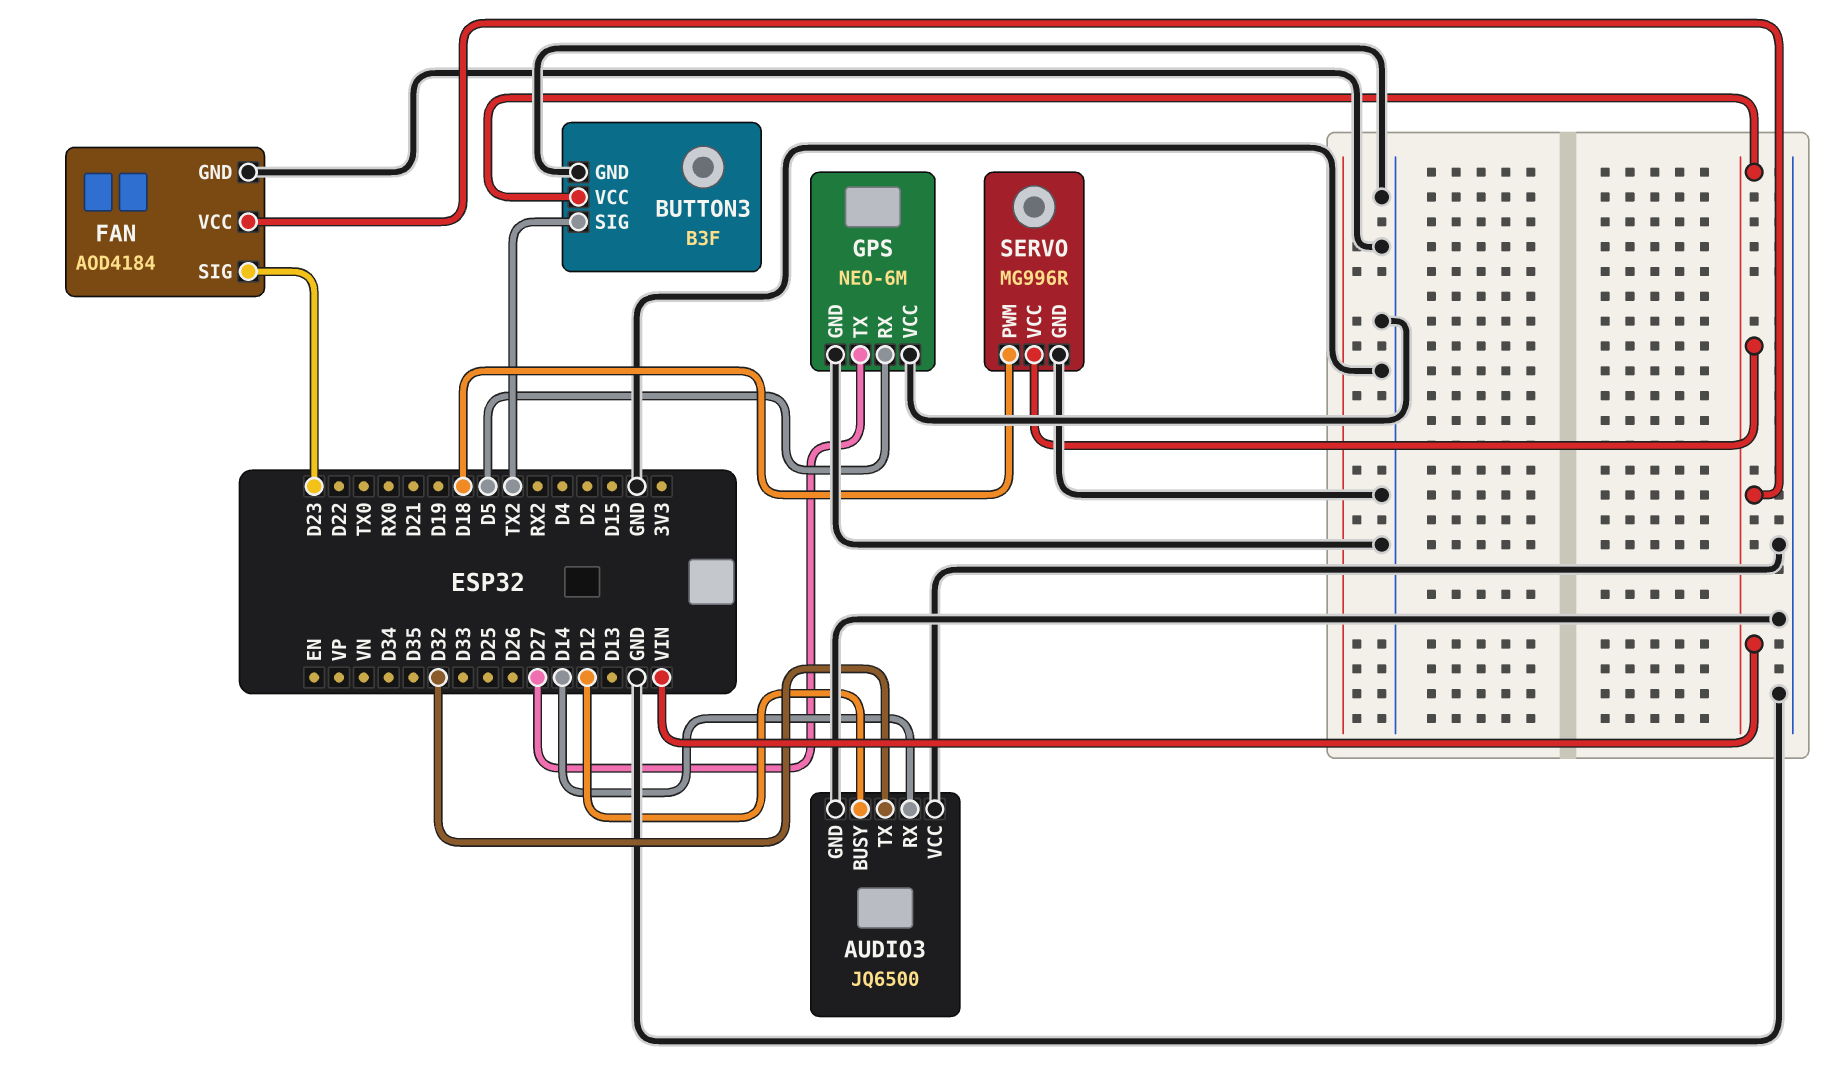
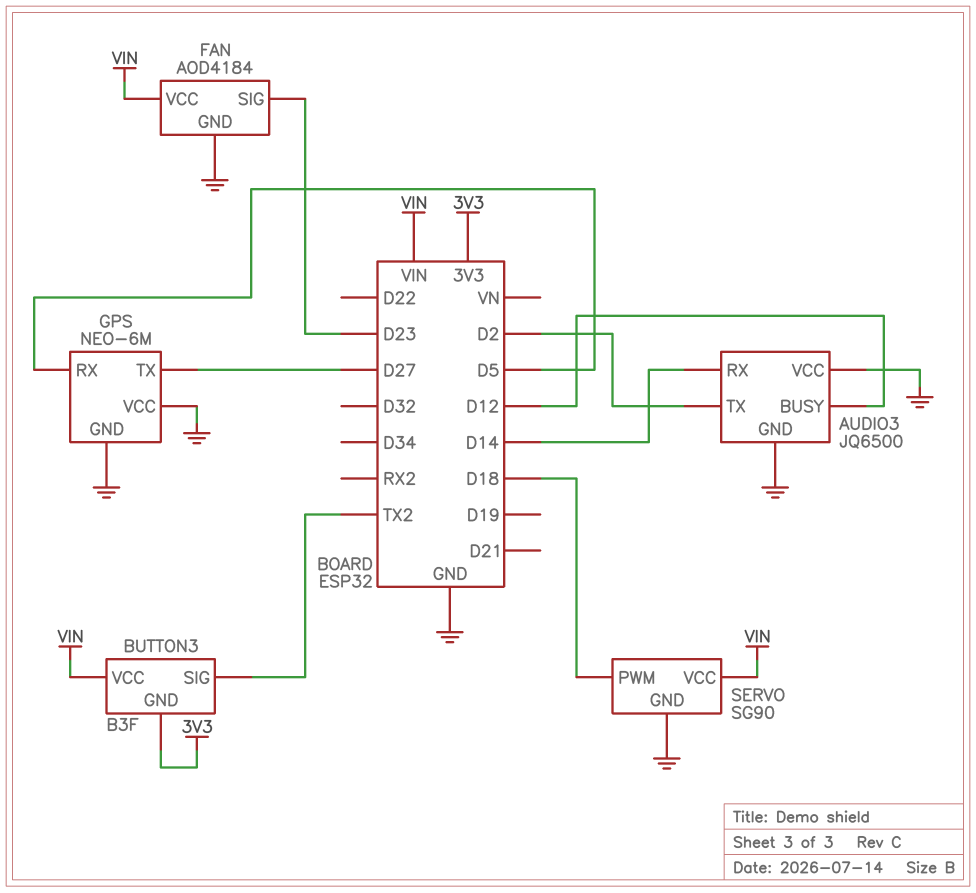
AUDIO3 pin TX: D32 -> D2
BUTTON3 pin GND: GND -> 3V3
SERVO: MG996R -> SG90

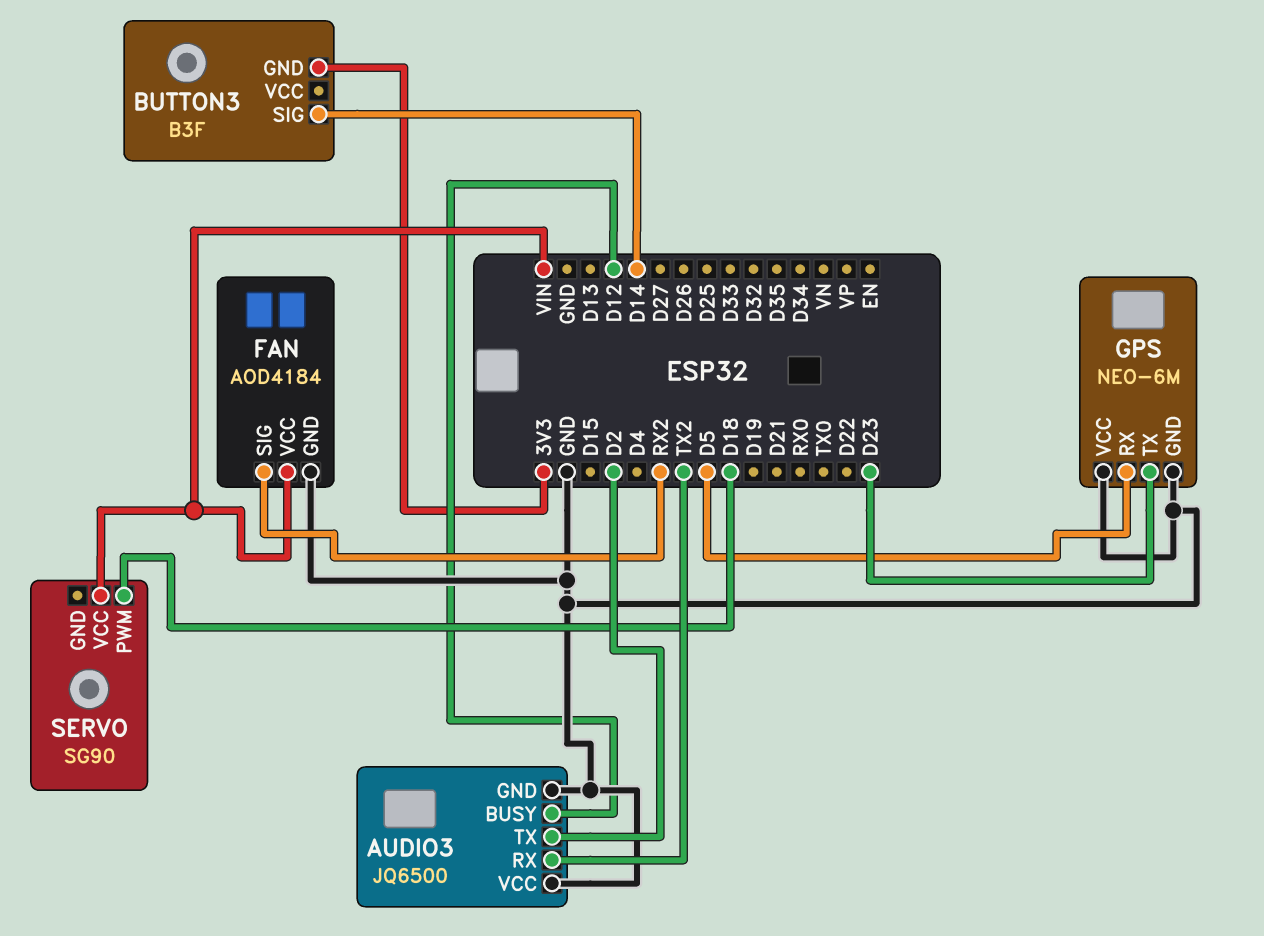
AUDIO3 pin RX: D14 -> TX2
BUTTON3 pin SIG: TX2 -> D14
BUTTON3 pin VCC: VIN -> none
FAN pin SIG: D23 -> RX2
GPS pin TX: D27 -> D23
SERVO pin GND: GND -> none

